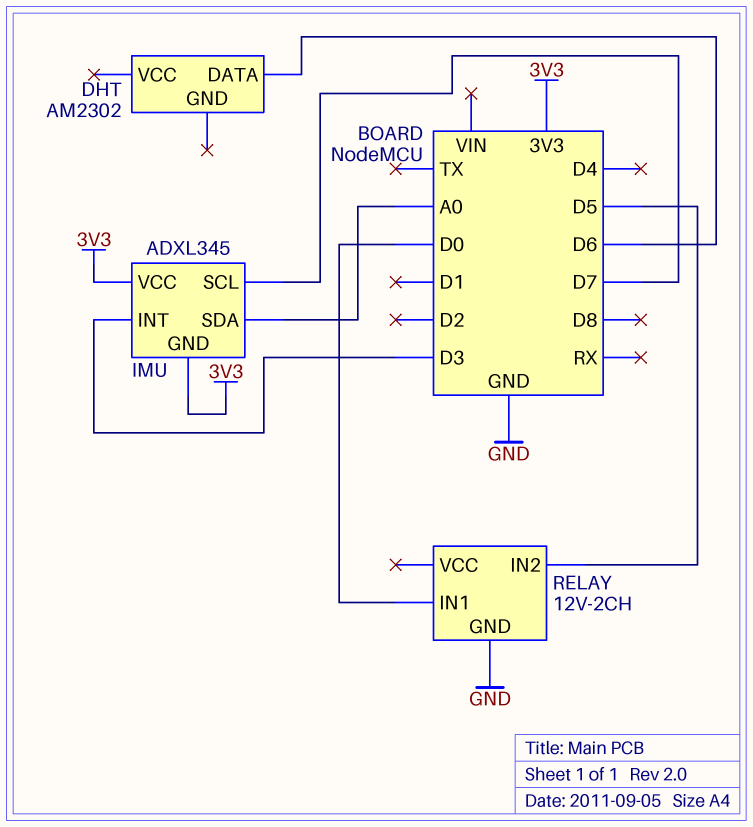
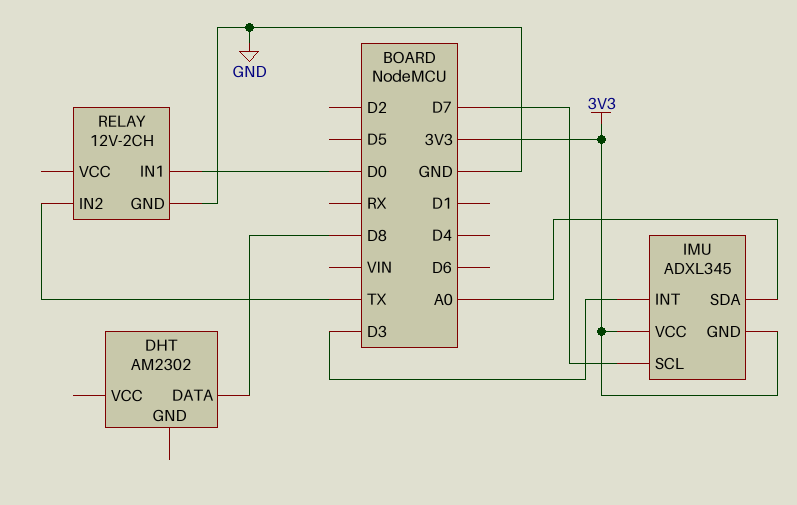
DHT pin DATA: D6 -> D8
RELAY pin IN2: D5 -> TX

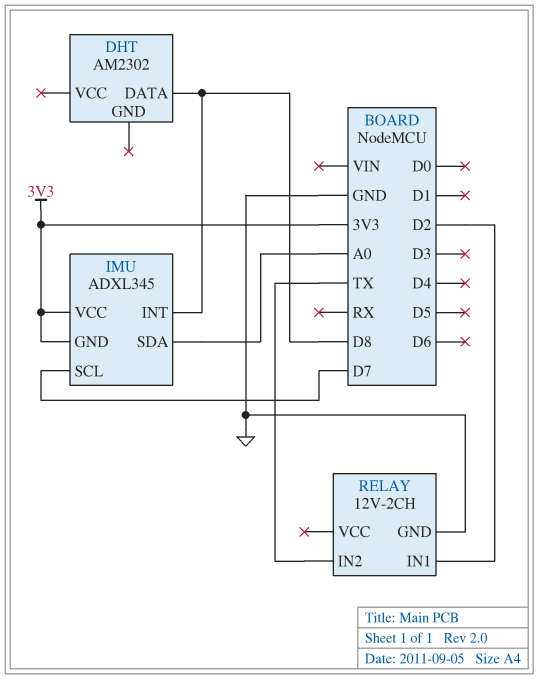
IMU pin INT: D3 -> D8
RELAY pin IN1: D0 -> D2

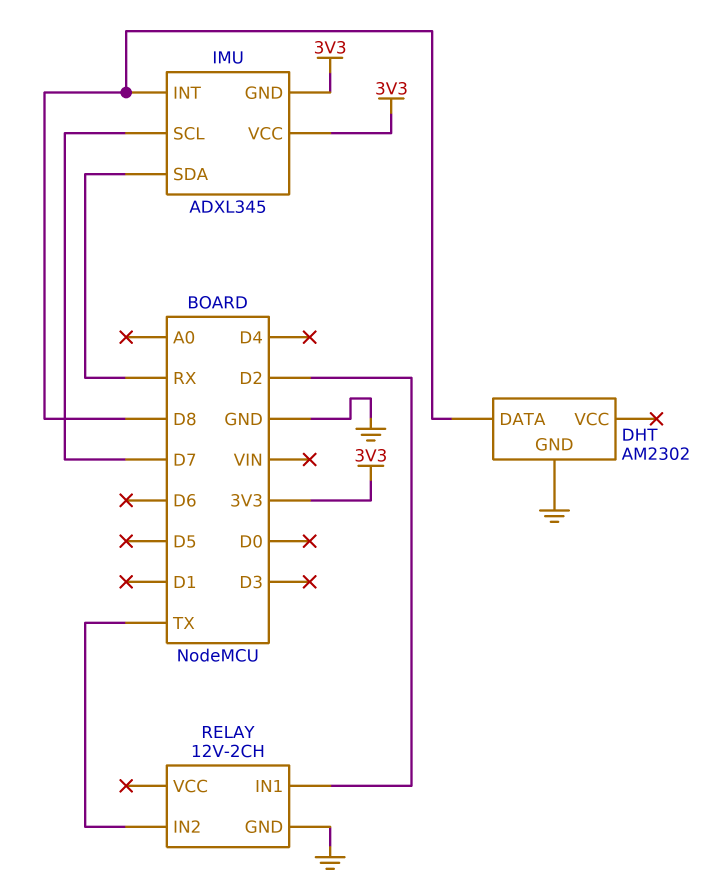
DHT pin GND: none -> GND
IMU pin SDA: A0 -> RX

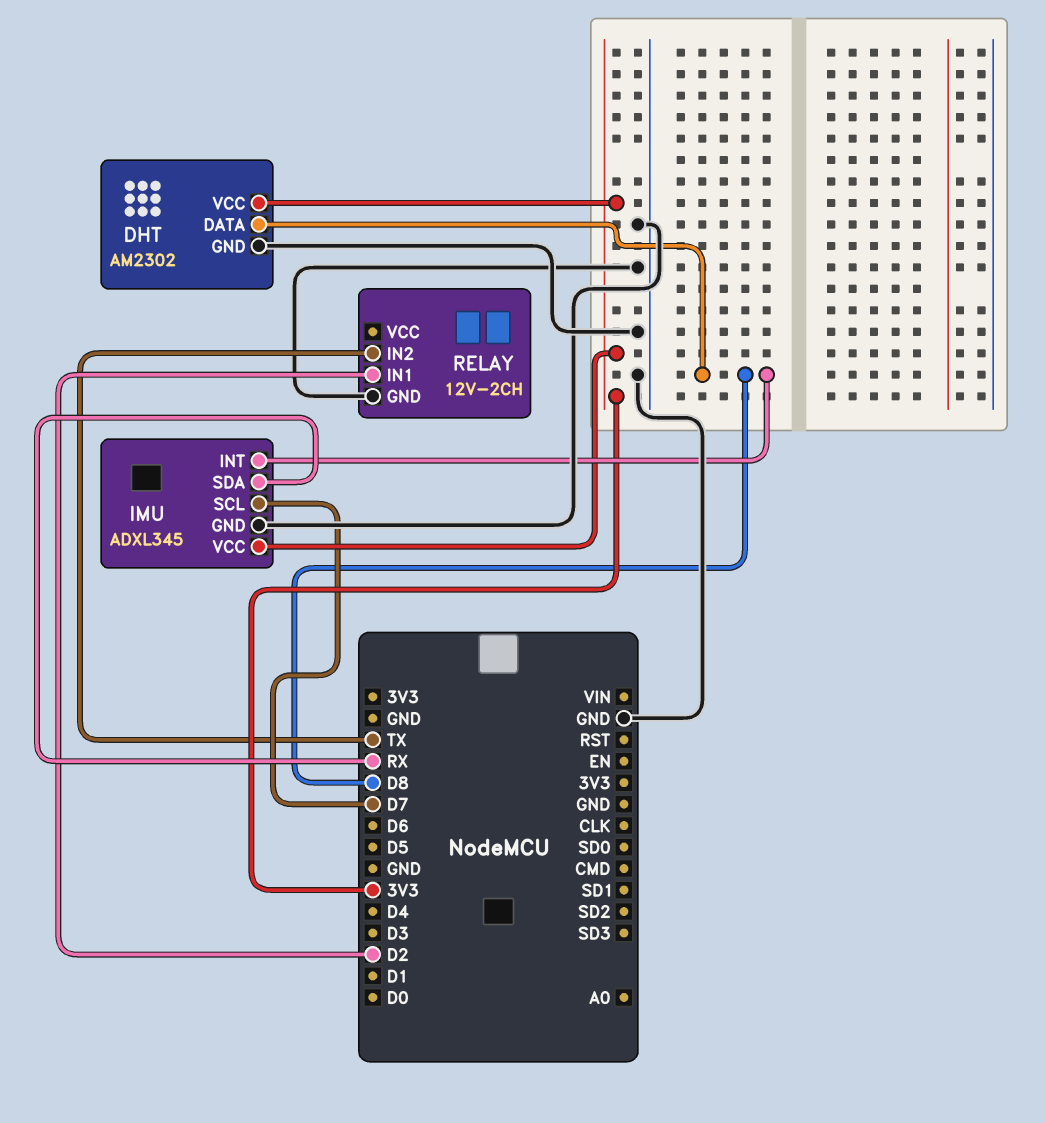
DHT pin VCC: none -> 3V3
IMU pin GND: 3V3 -> GND

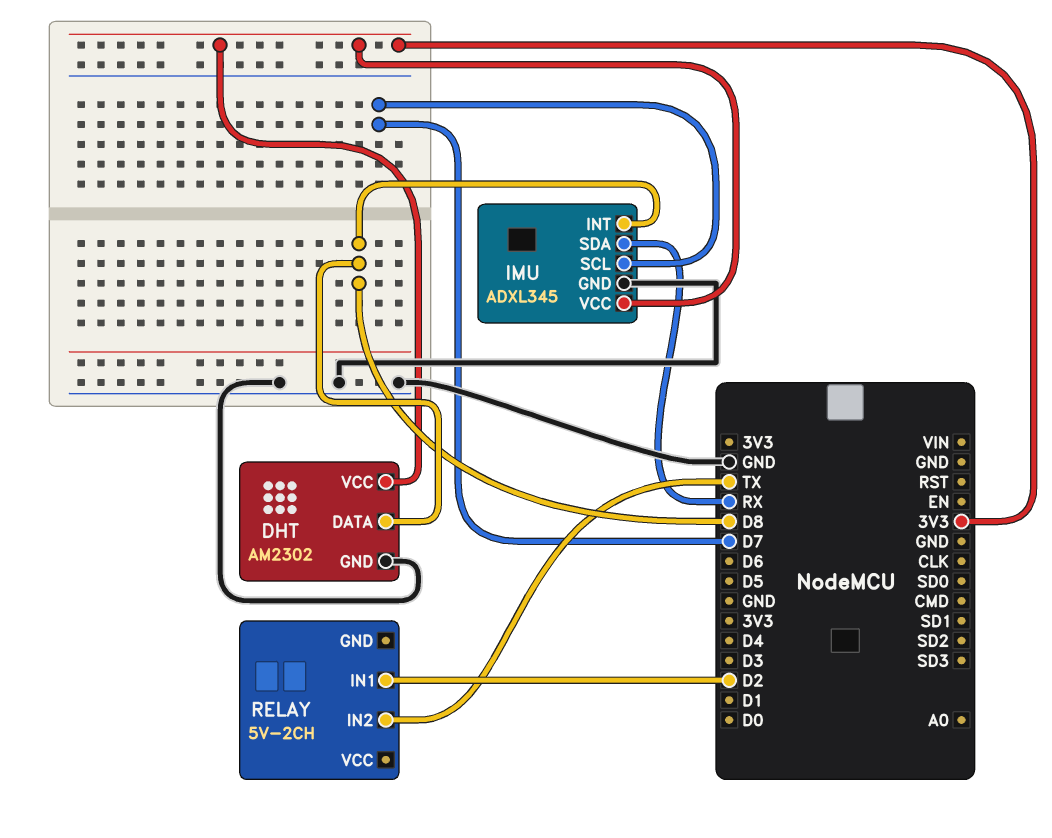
RELAY: 12V-2CH -> 5V-2CH
RELAY pin GND: GND -> none

